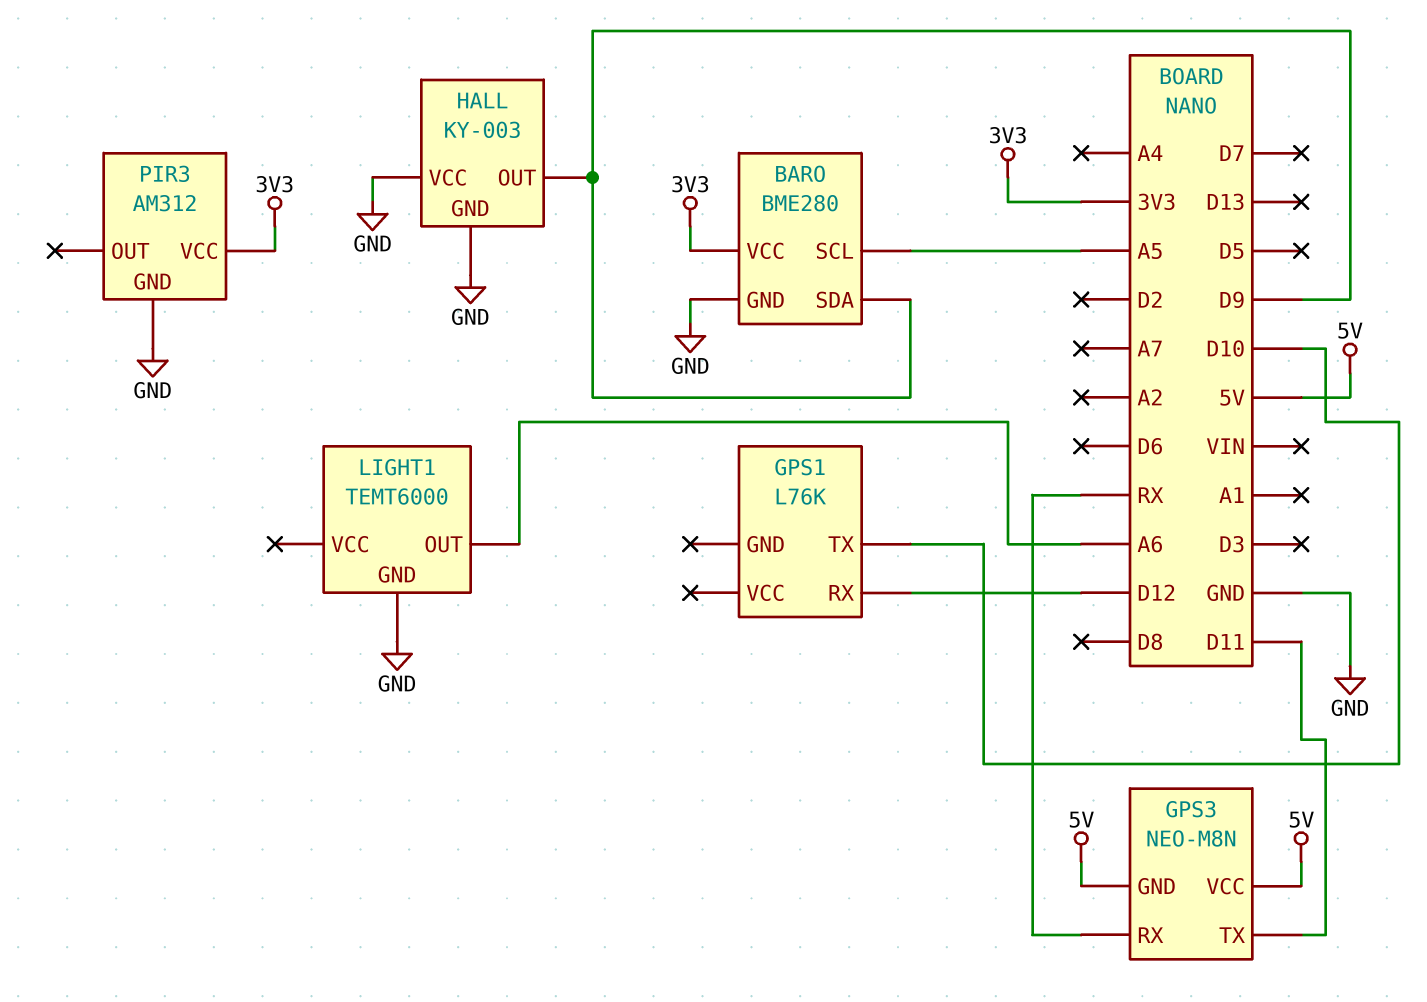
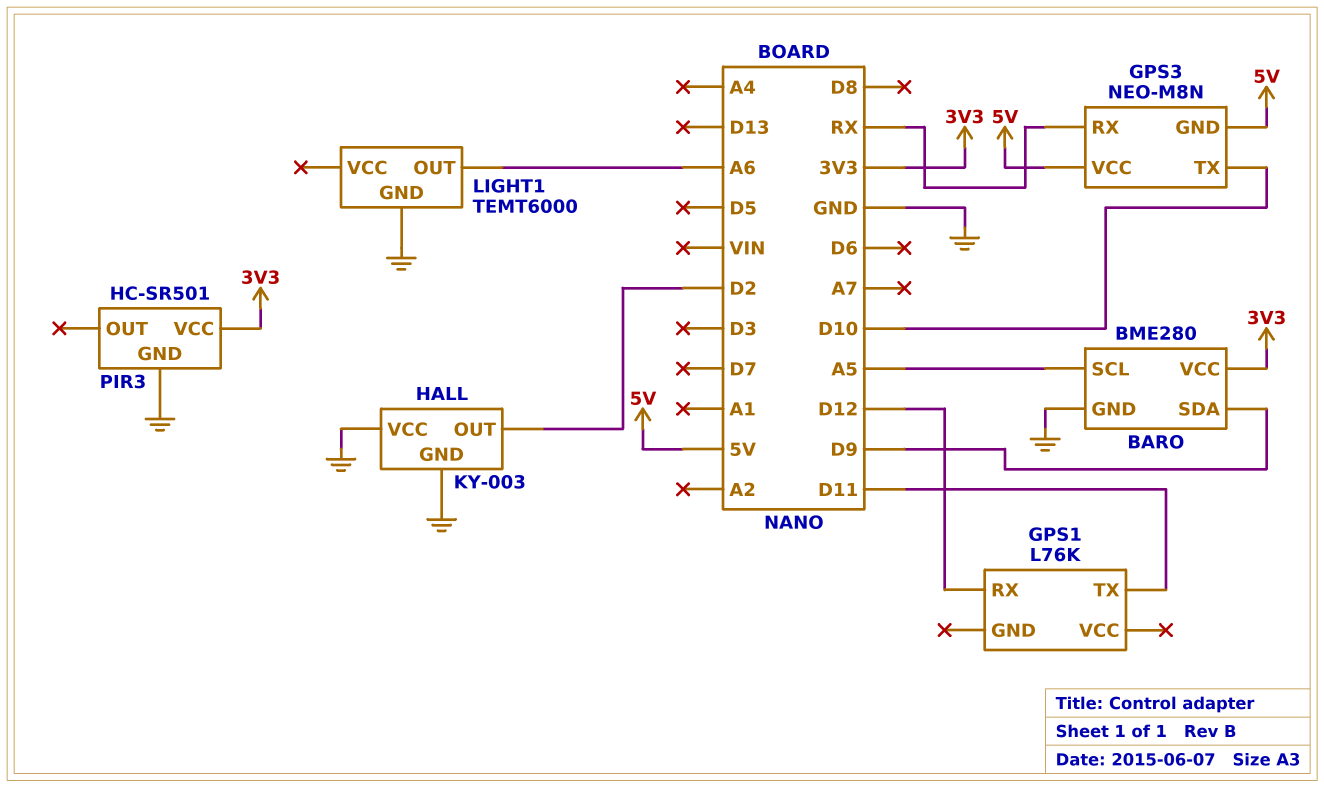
GPS1 pin TX: D10 -> D11
GPS3 pin TX: D11 -> D10
HALL pin OUT: D9 -> D2
PIR3: AM312 -> HC-SR501

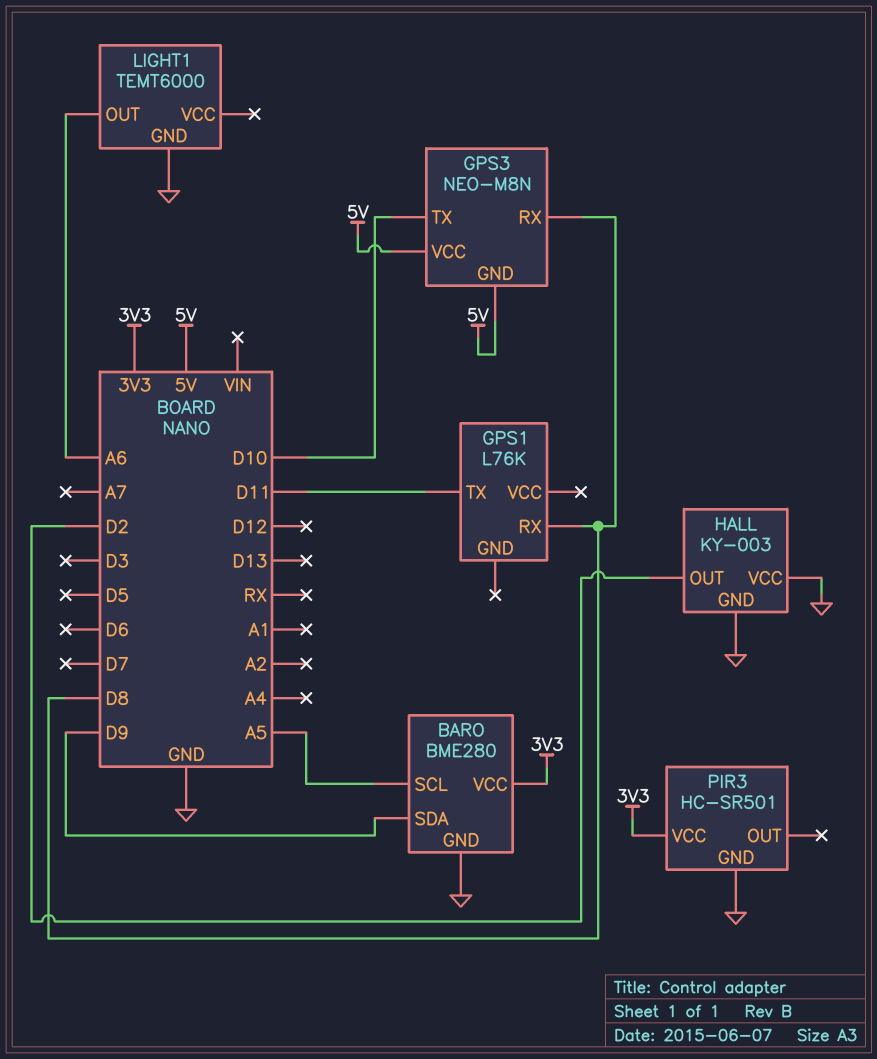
GPS1 pin RX: D12 -> D8
GPS3 pin RX: RX -> D8

